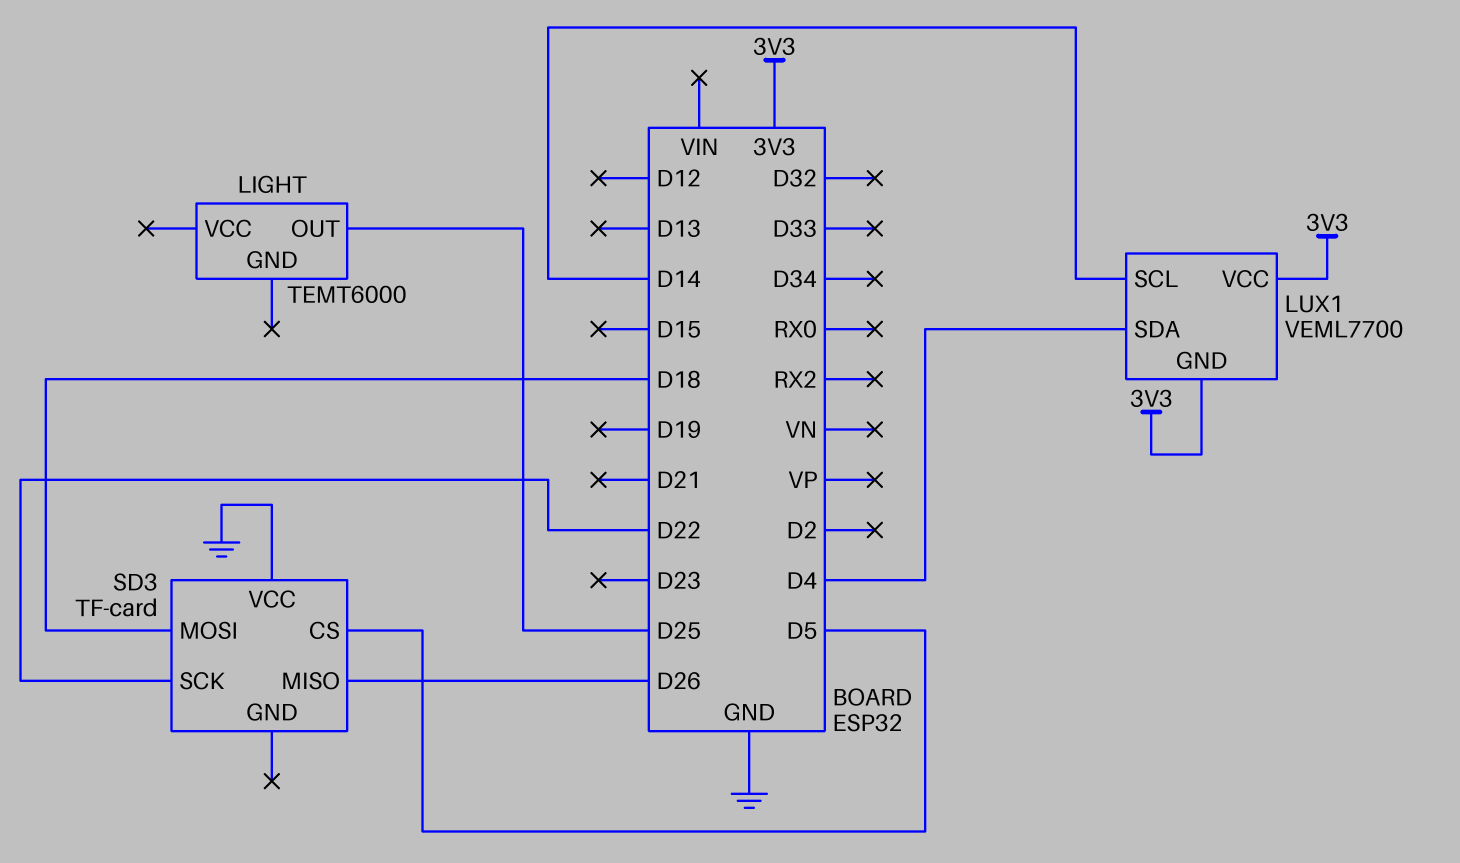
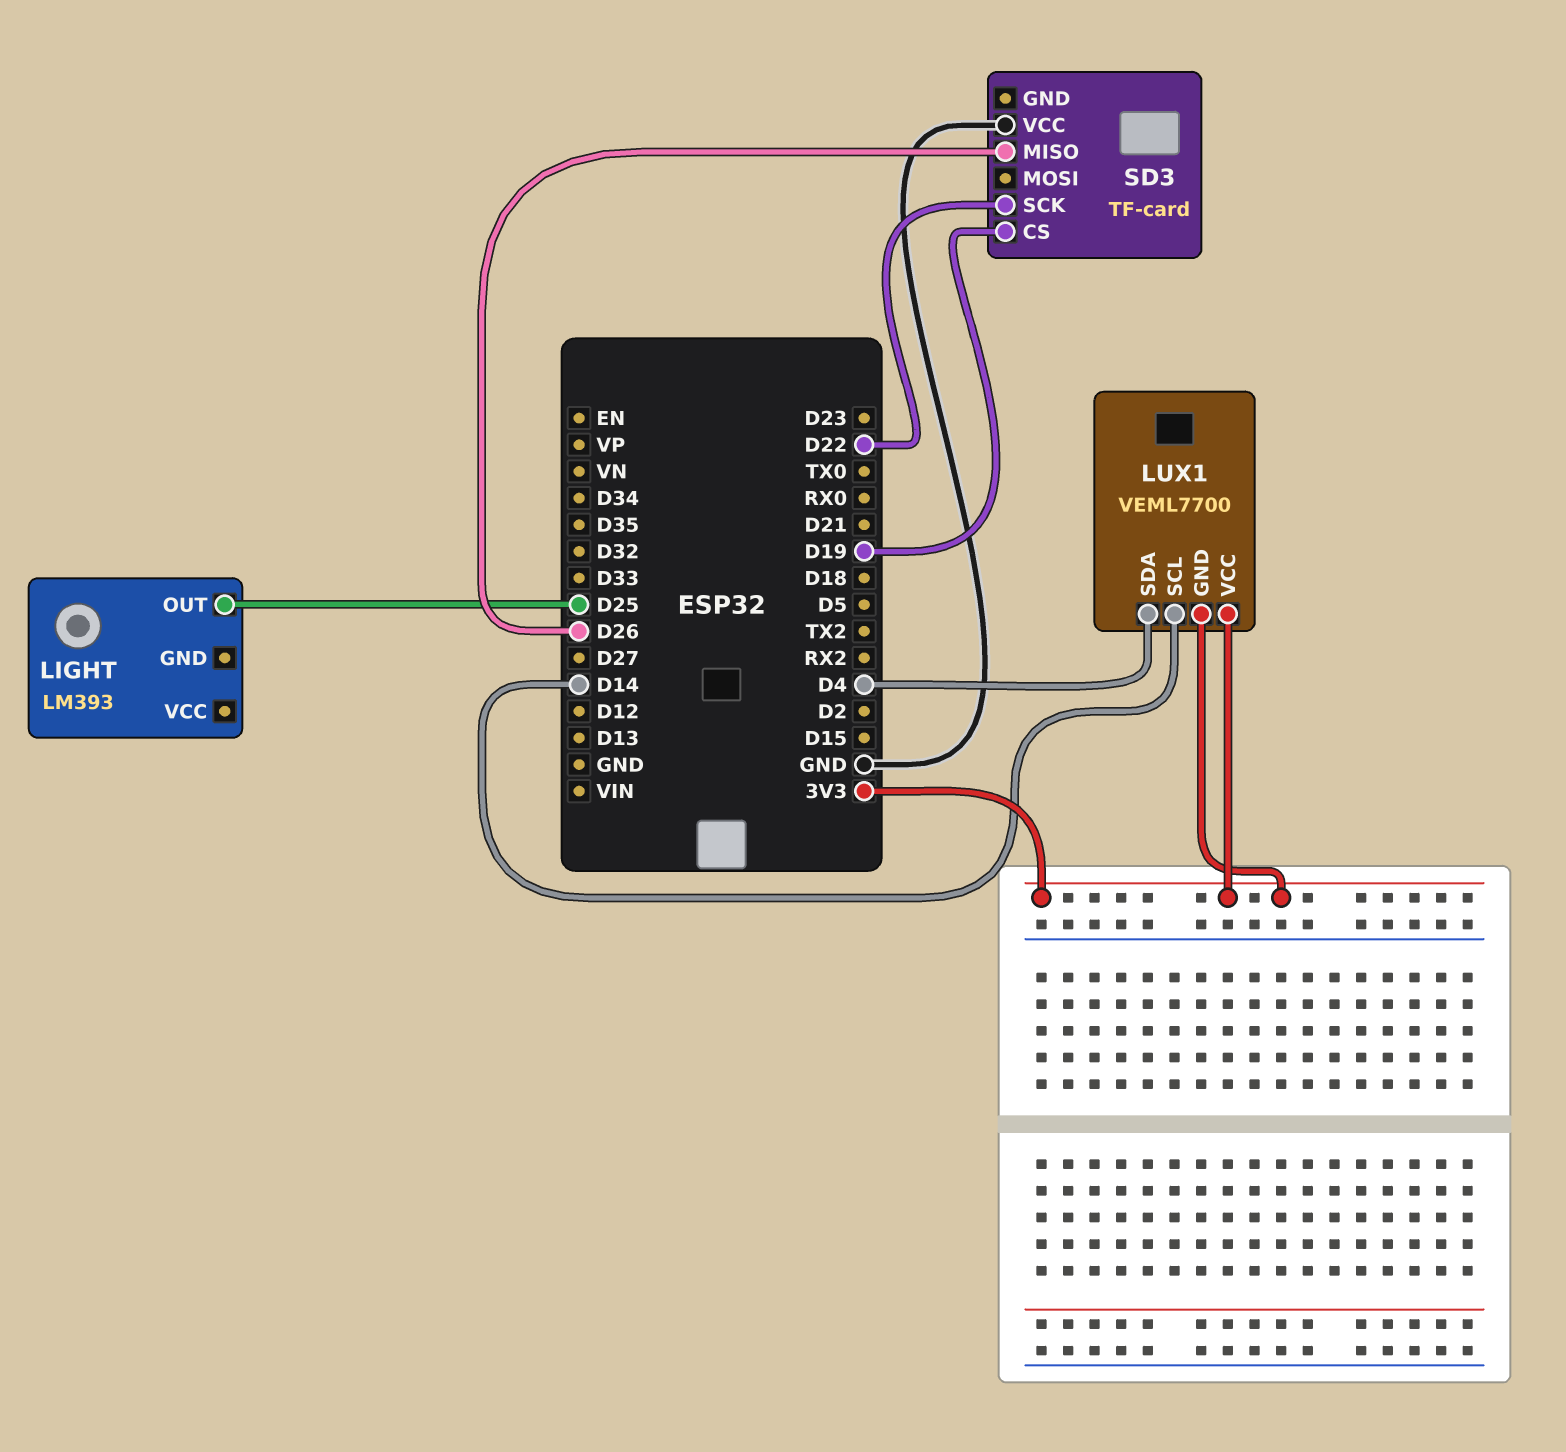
LIGHT: TEMT6000 -> LM393
SD3 pin CS: D5 -> D19
SD3 pin MOSI: D18 -> none

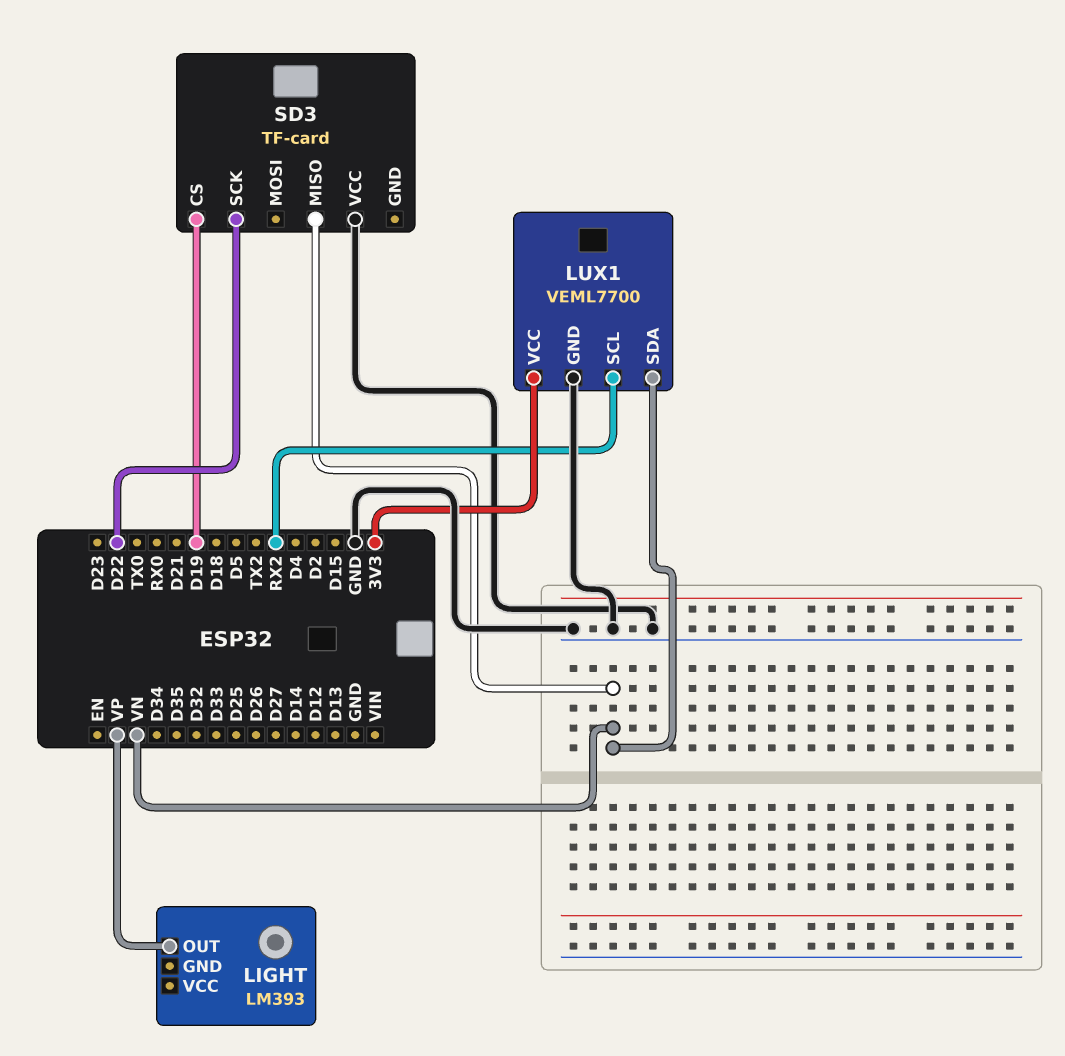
LIGHT pin OUT: D25 -> VP
LUX1 pin GND: 3V3 -> GND
LUX1 pin SCL: D14 -> RX2
LUX1 pin SDA: D4 -> VN
SD3 pin MISO: D26 -> VN

